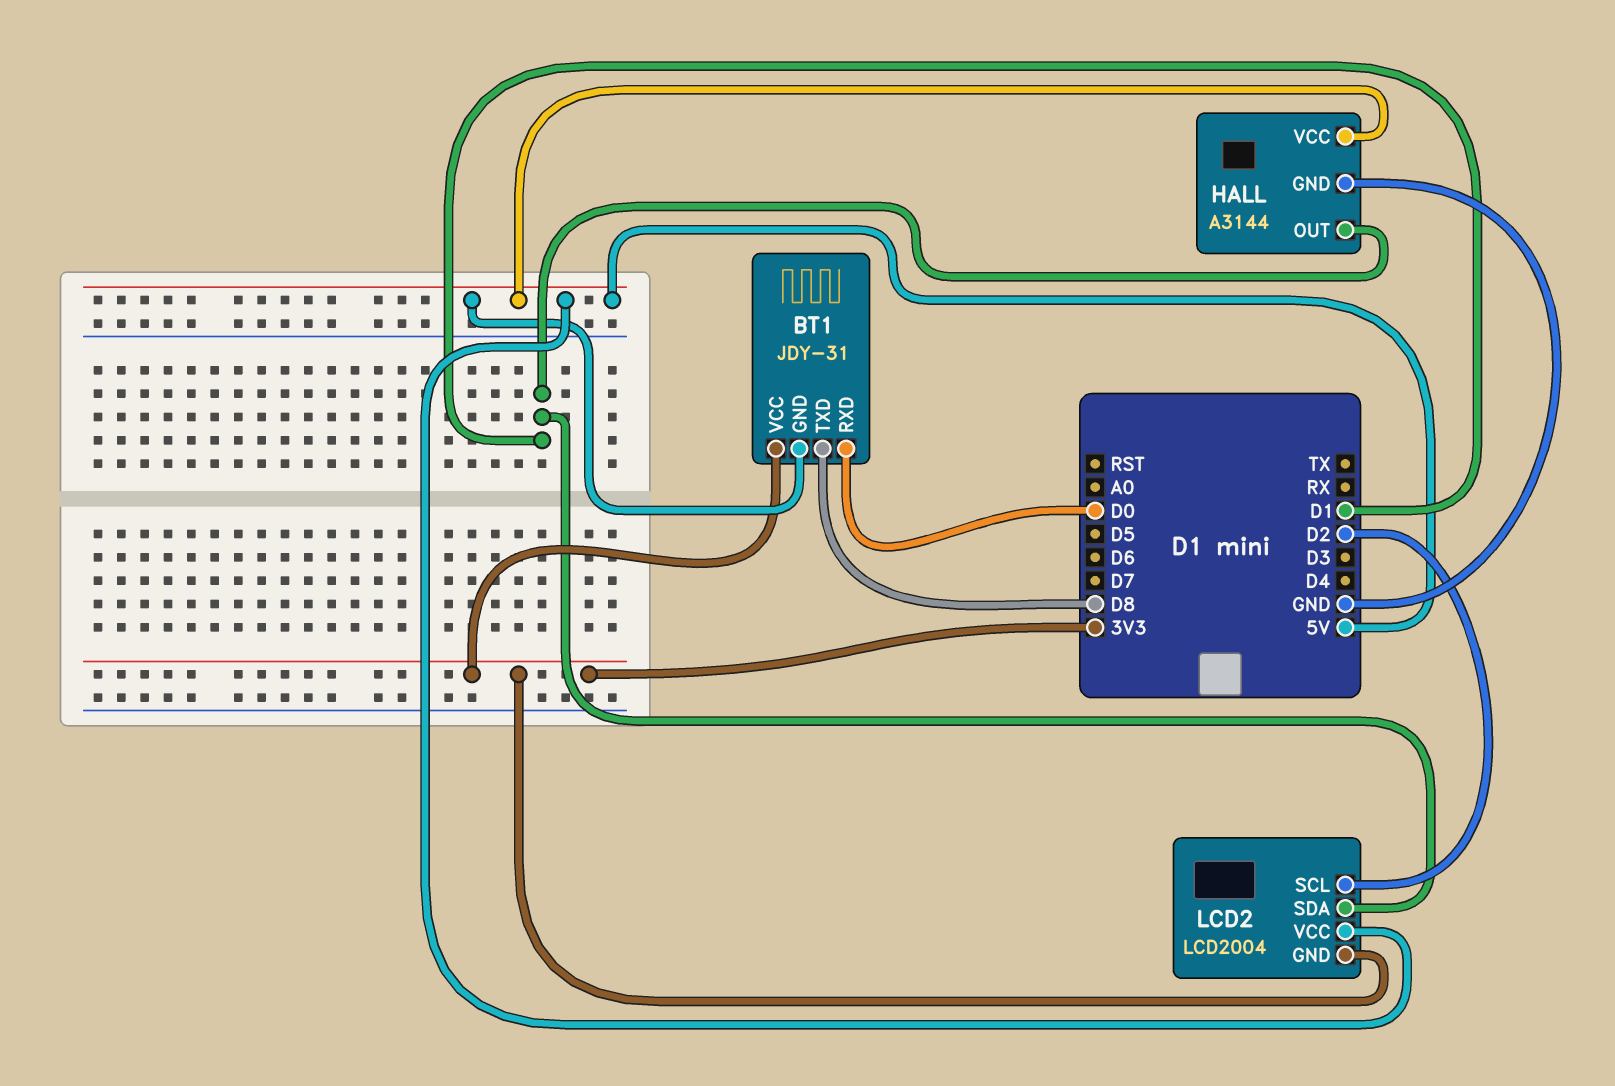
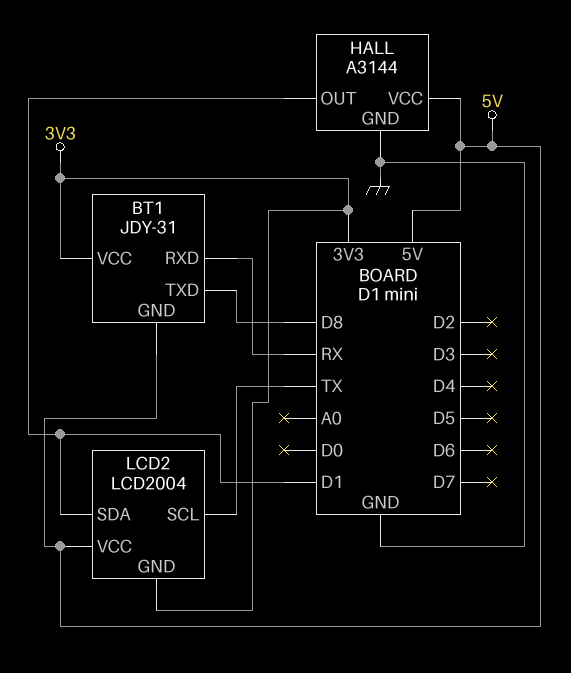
BT1 pin RXD: D0 -> RX
LCD2 pin SCL: D2 -> TX

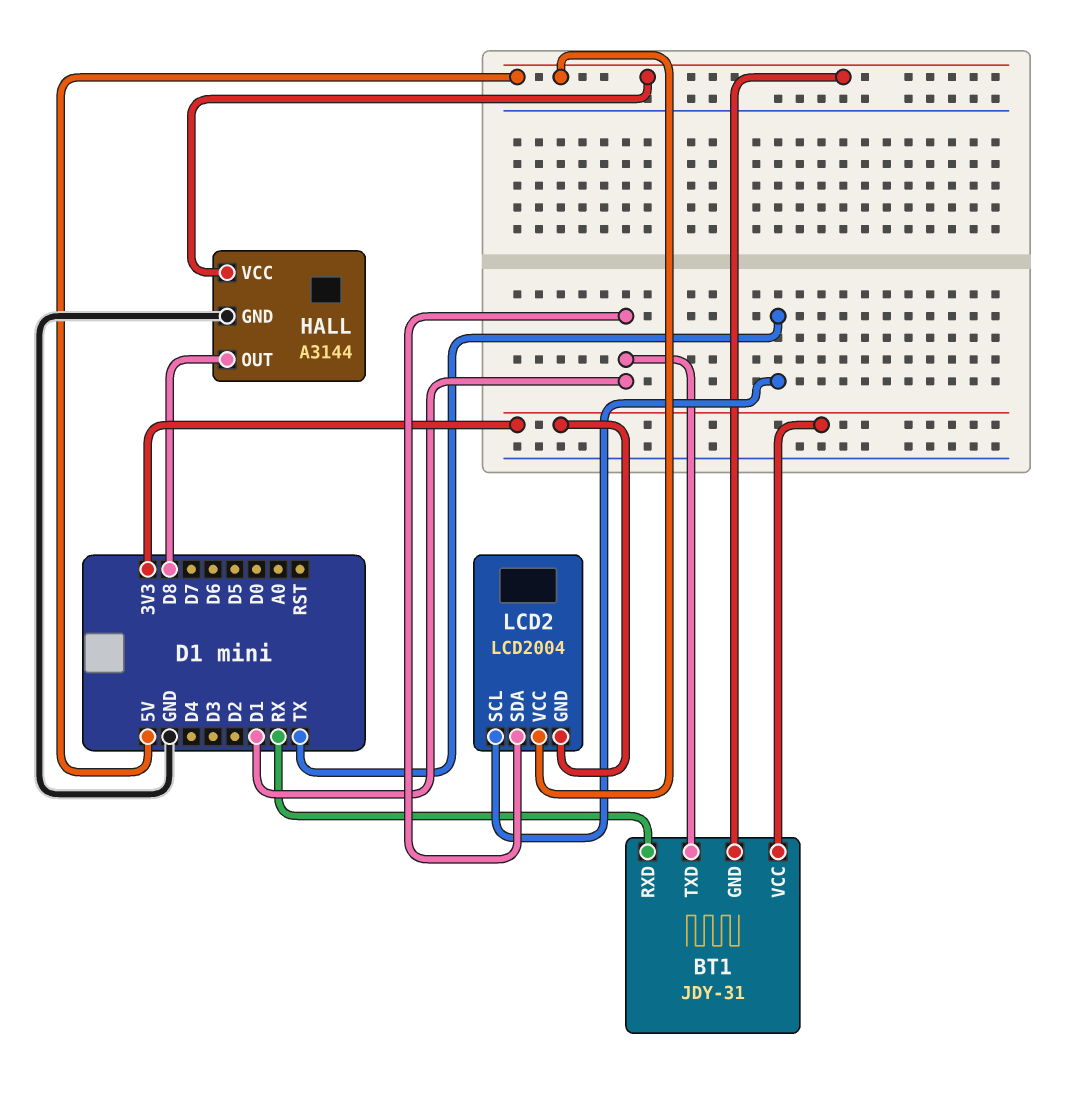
BT1 pin TXD: D8 -> D1
HALL pin OUT: D1 -> D8

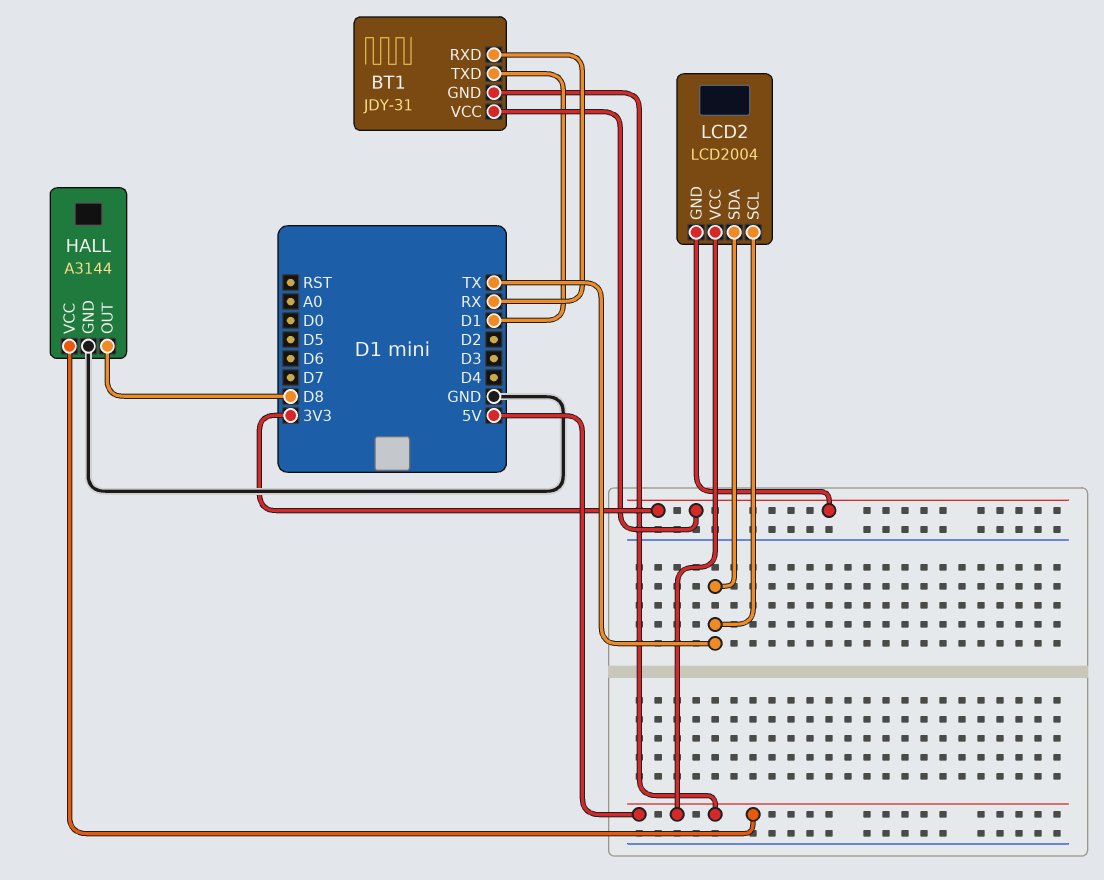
LCD2 pin SDA: D1 -> TX

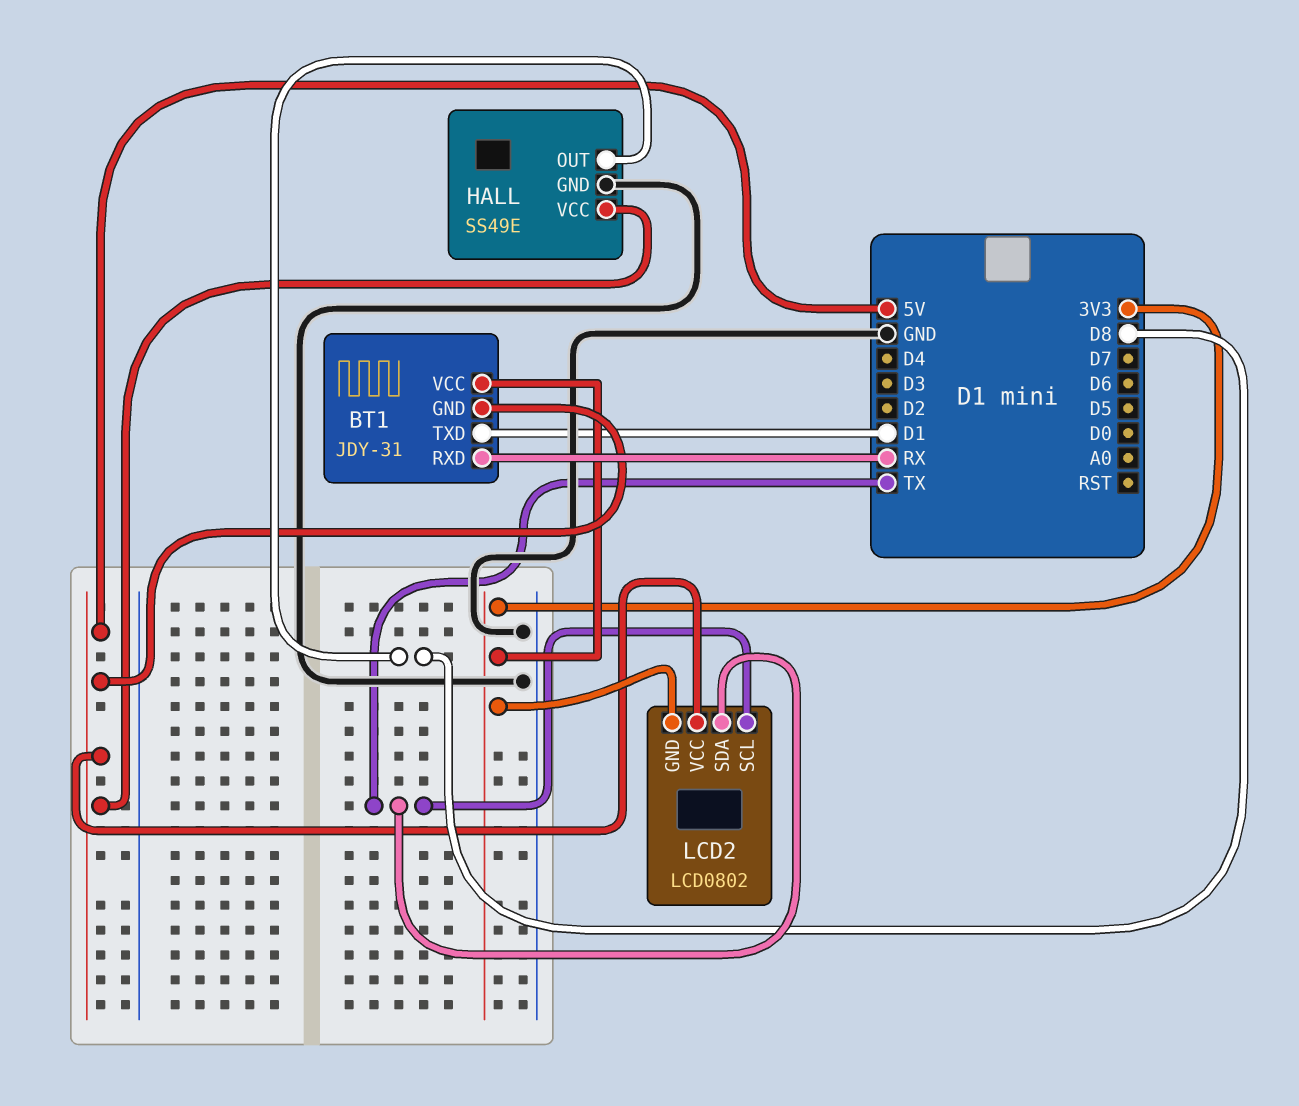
HALL: A3144 -> SS49E
LCD2: LCD2004 -> LCD0802

